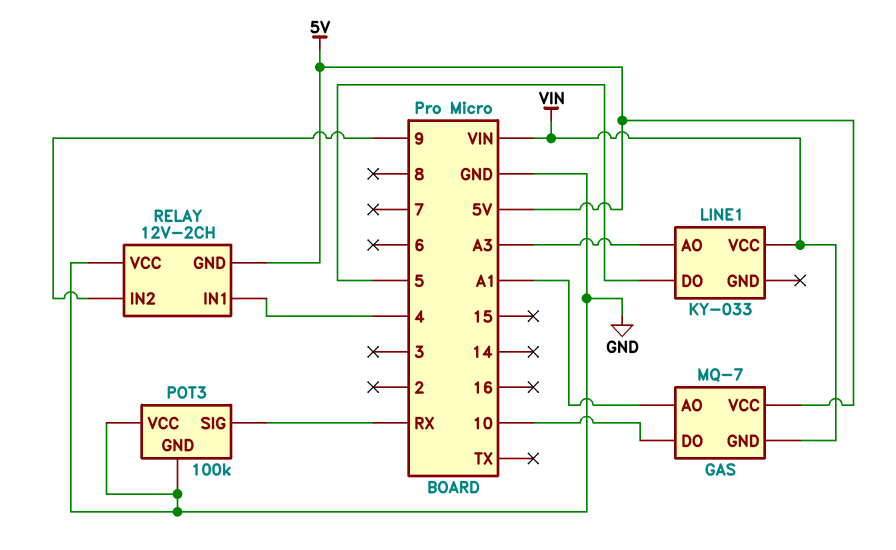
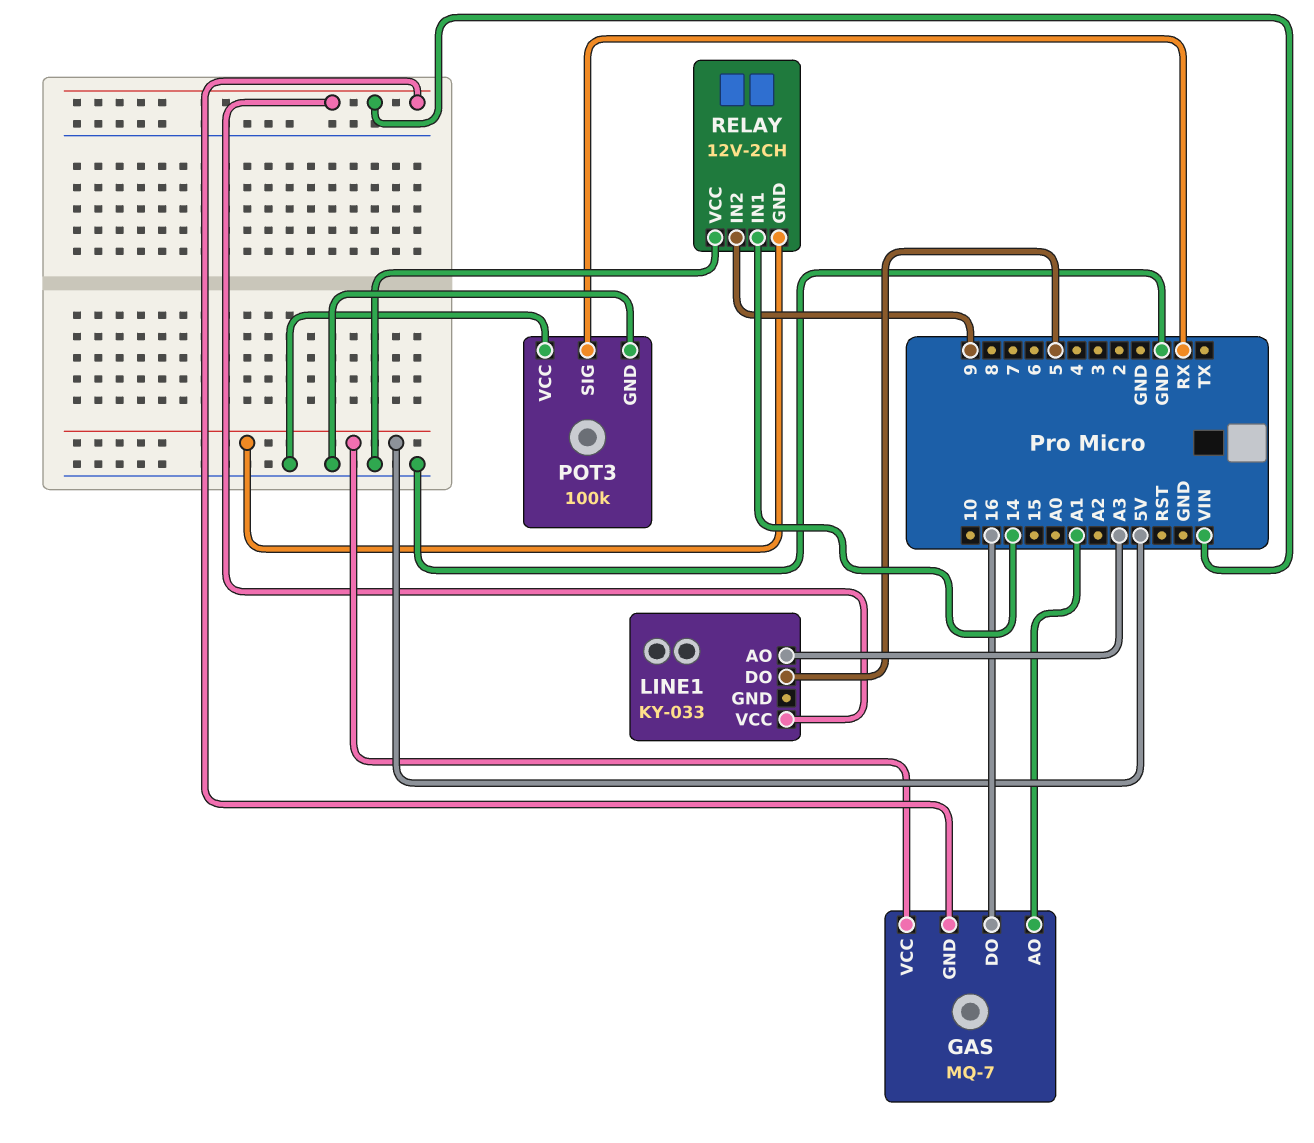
GAS pin DO: 10 -> 16
RELAY pin IN1: 4 -> 14

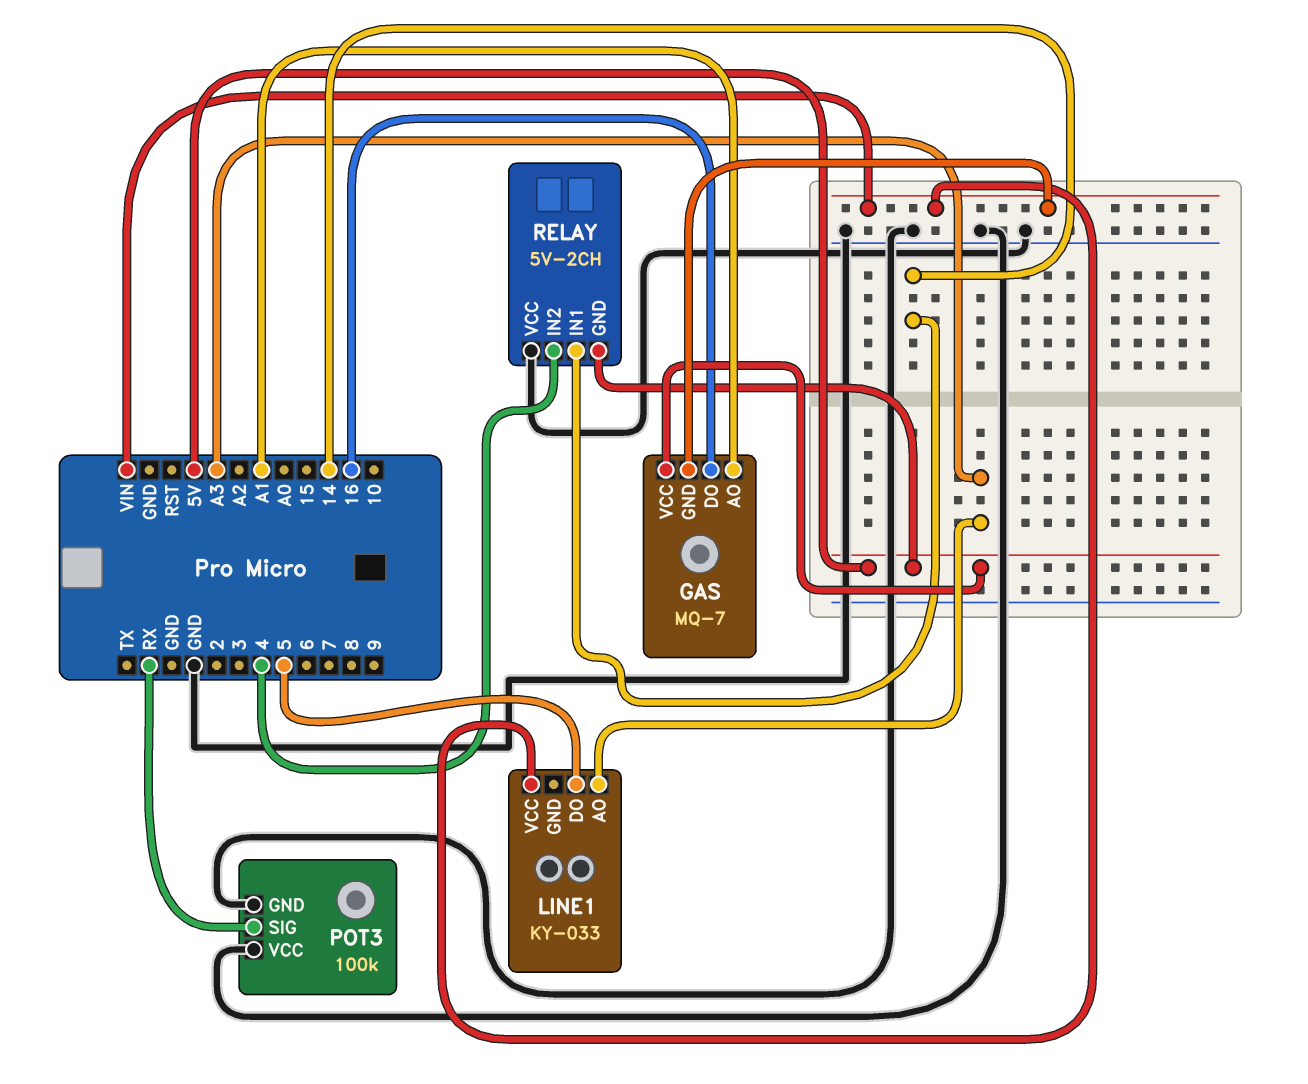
RELAY: 12V-2CH -> 5V-2CH
RELAY pin IN2: 9 -> 4

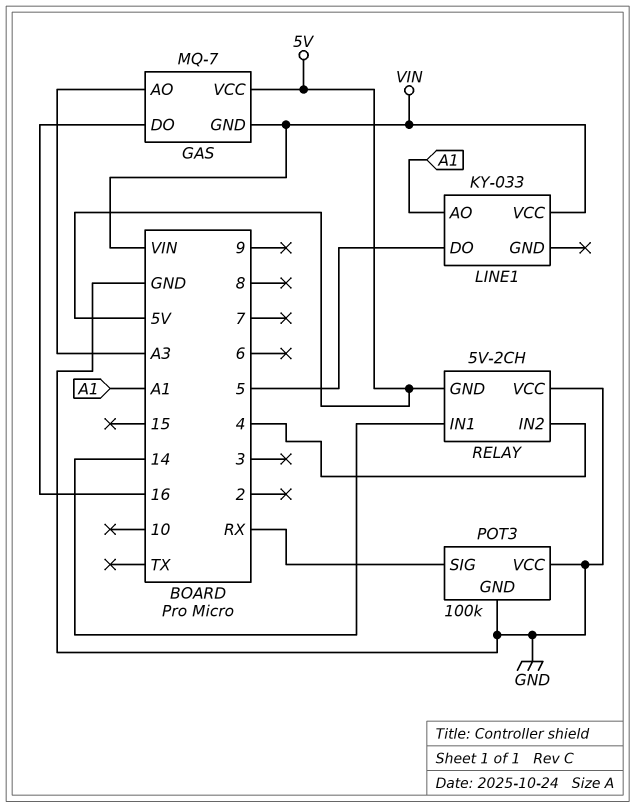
GAS pin AO: A1 -> A3
LINE1 pin AO: A3 -> A1

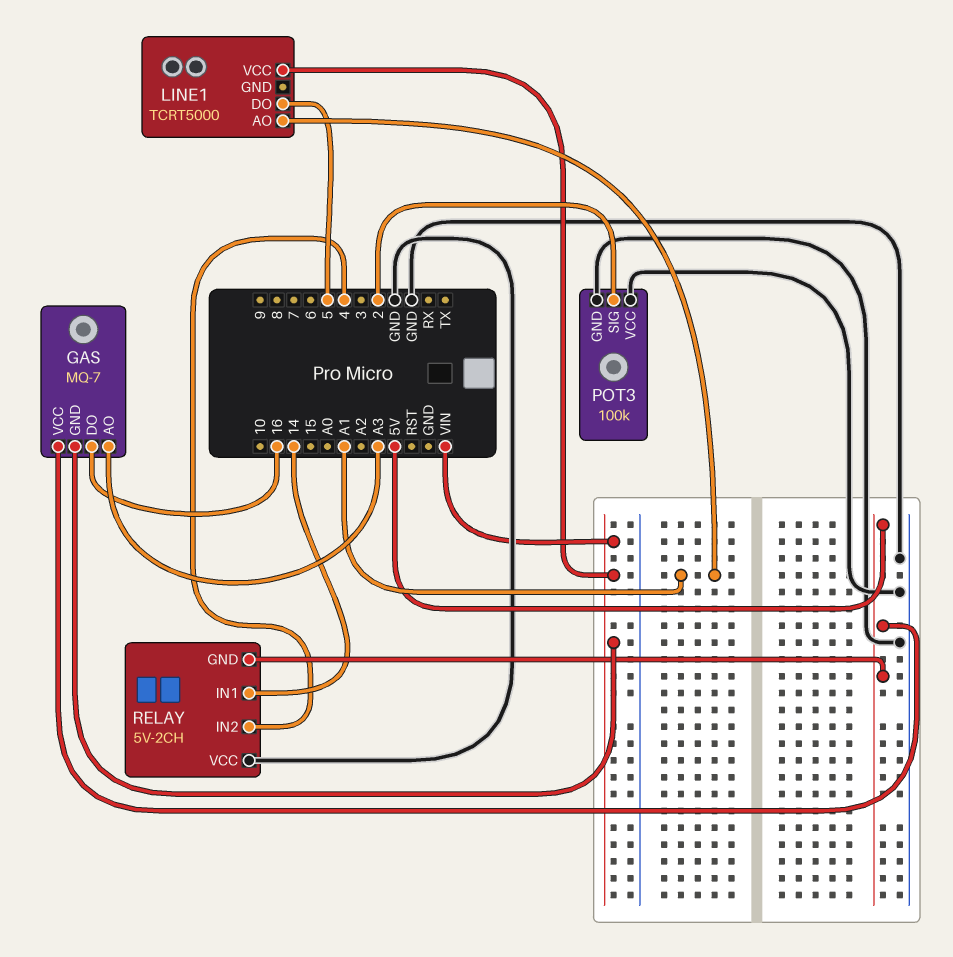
LINE1: KY-033 -> TCRT5000
POT3 pin SIG: RX -> 2

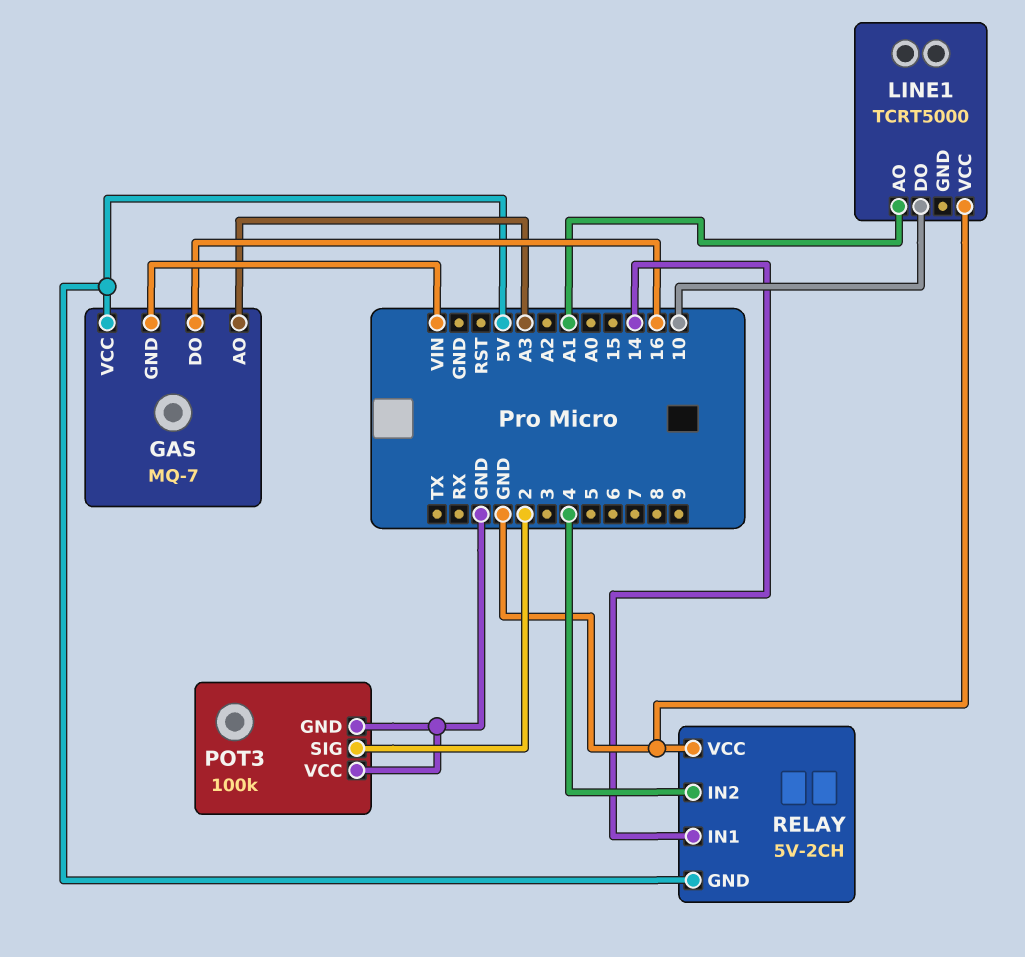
LINE1 pin DO: 5 -> 10
LINE1 pin VCC: VIN -> GND

